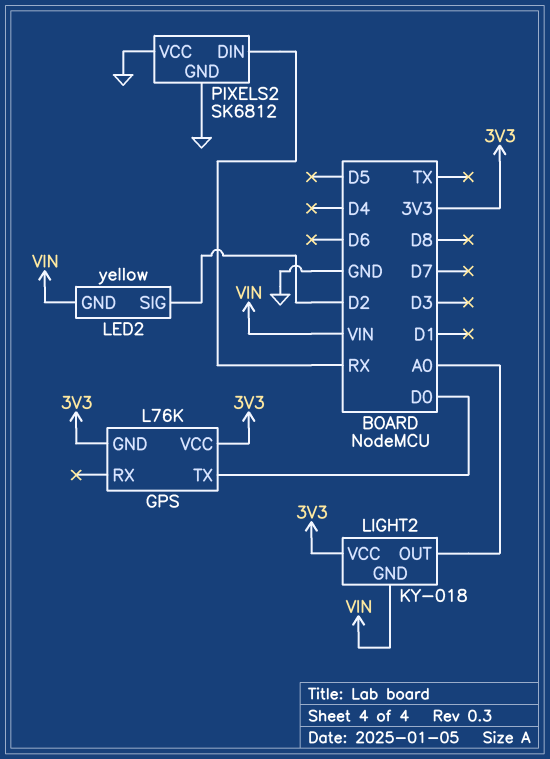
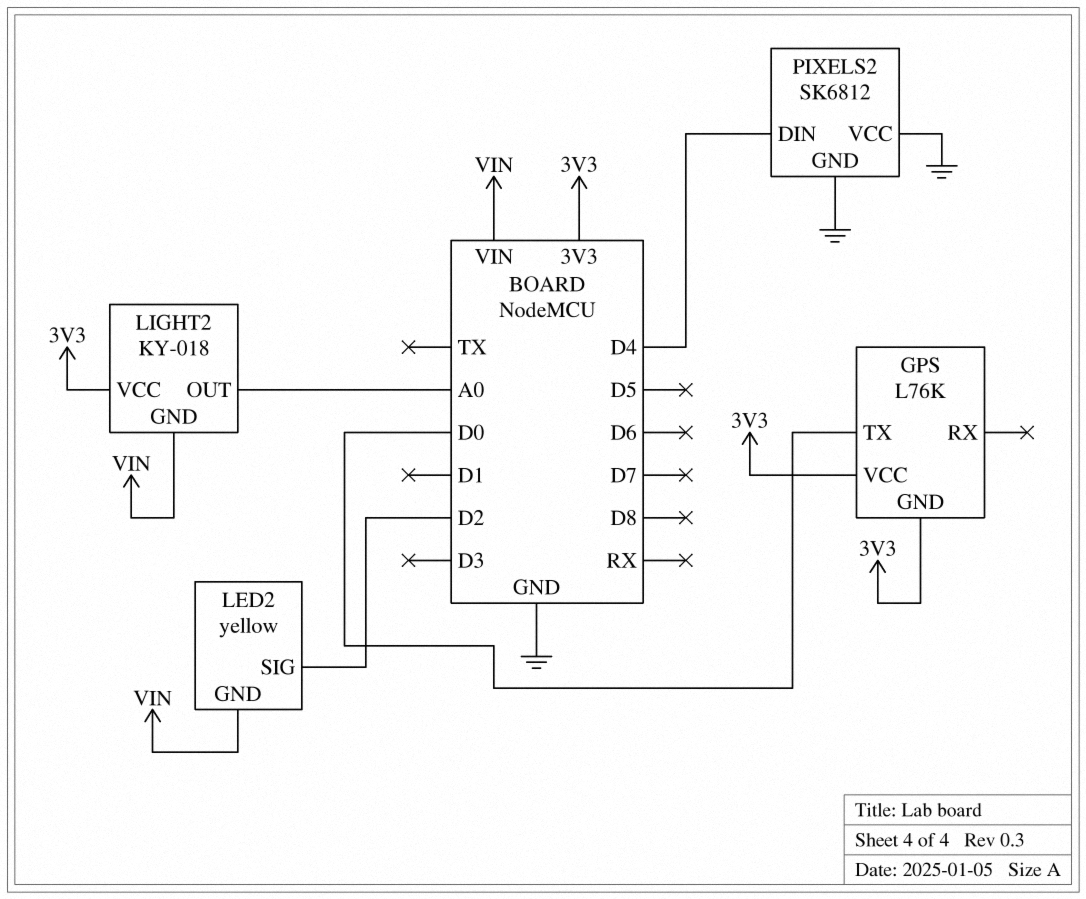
PIXELS2 pin DIN: RX -> D4

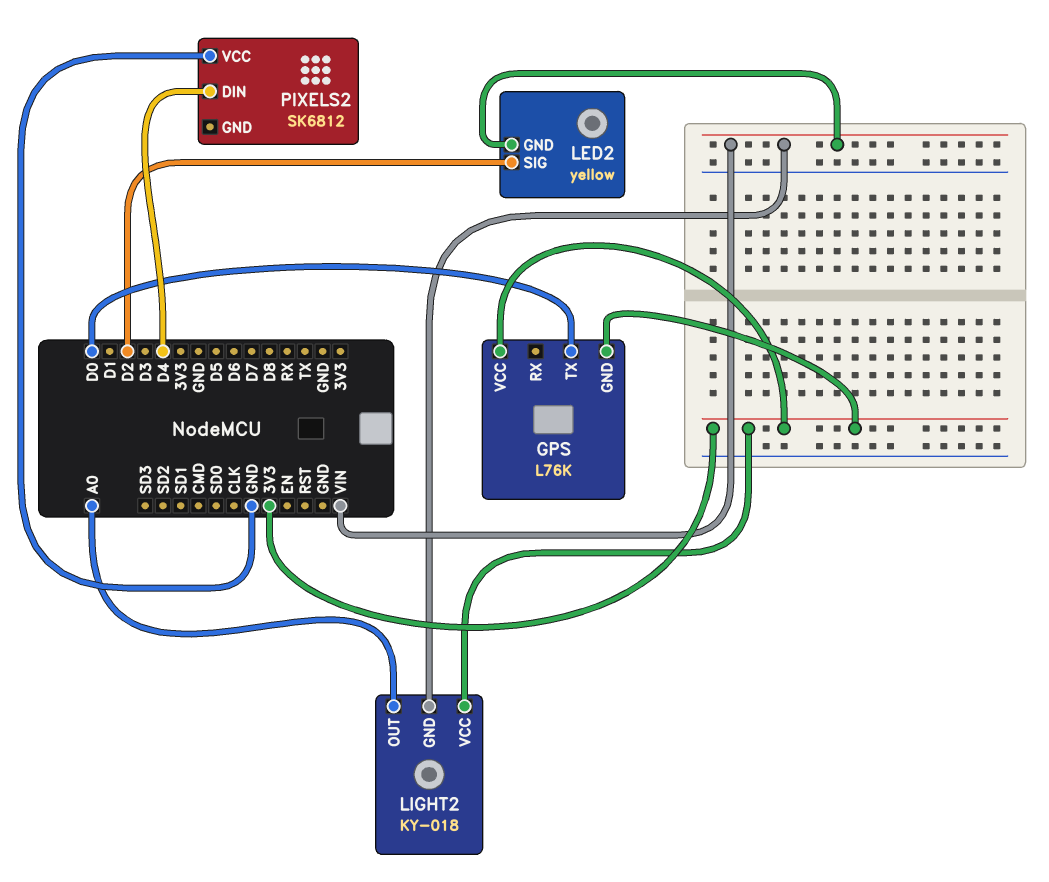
PIXELS2 pin GND: GND -> none

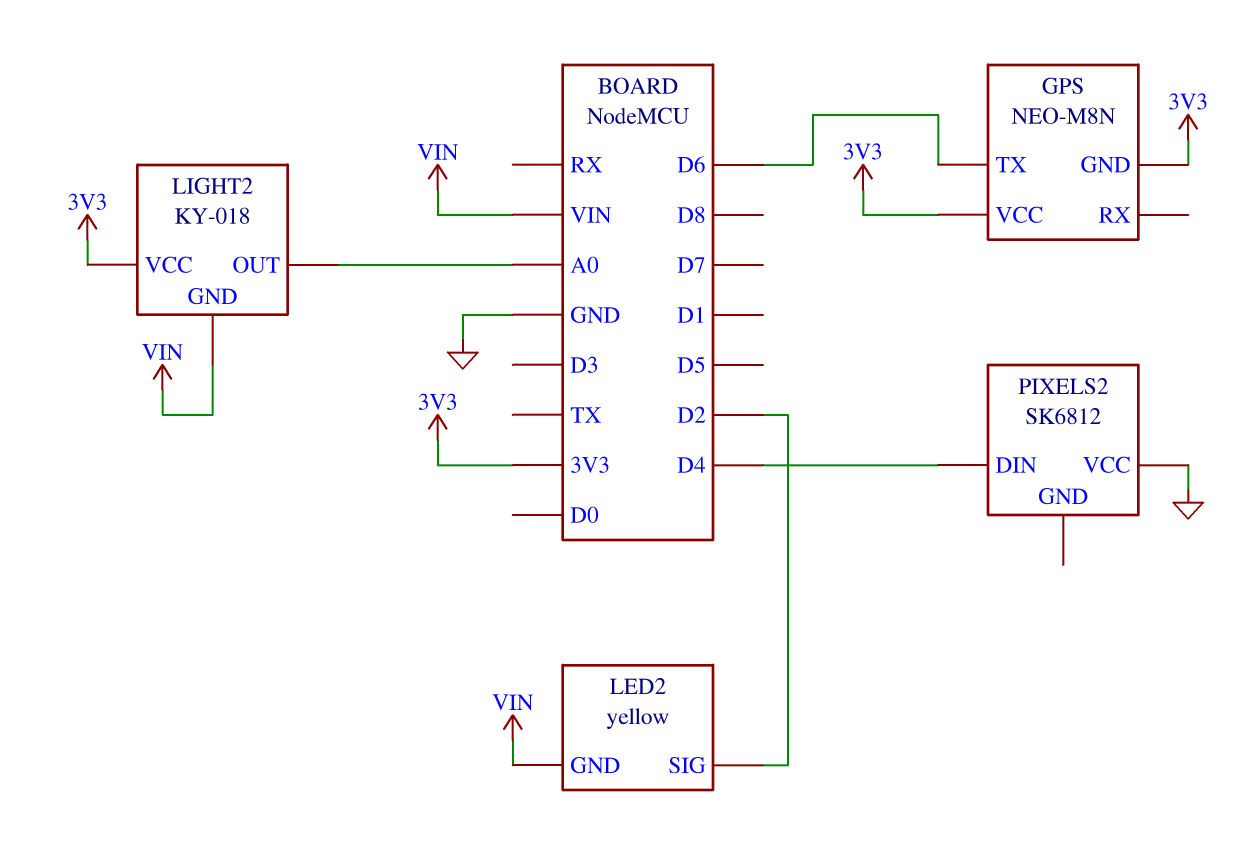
GPS: L76K -> NEO-M8N
GPS pin TX: D0 -> D6

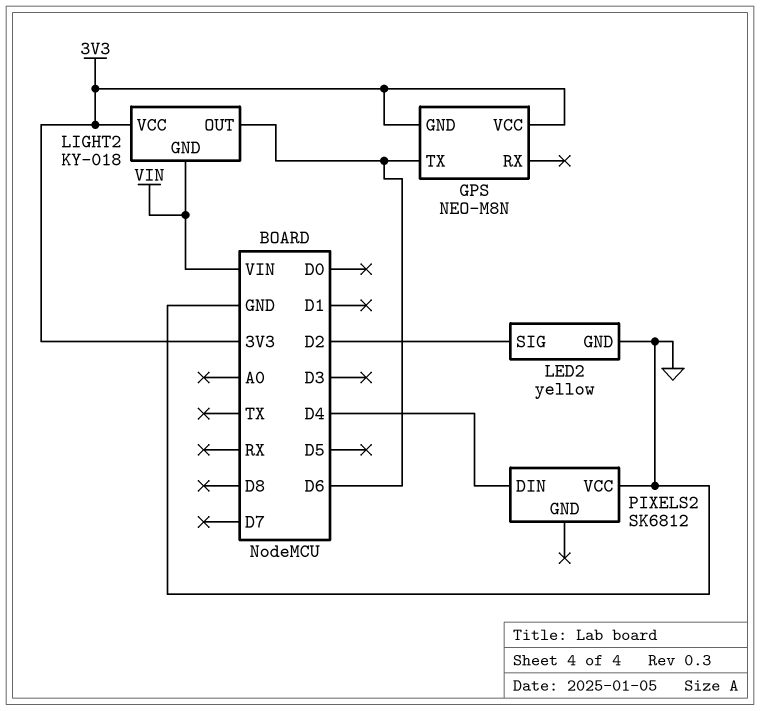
LED2 pin GND: VIN -> GND
LIGHT2 pin OUT: A0 -> D6

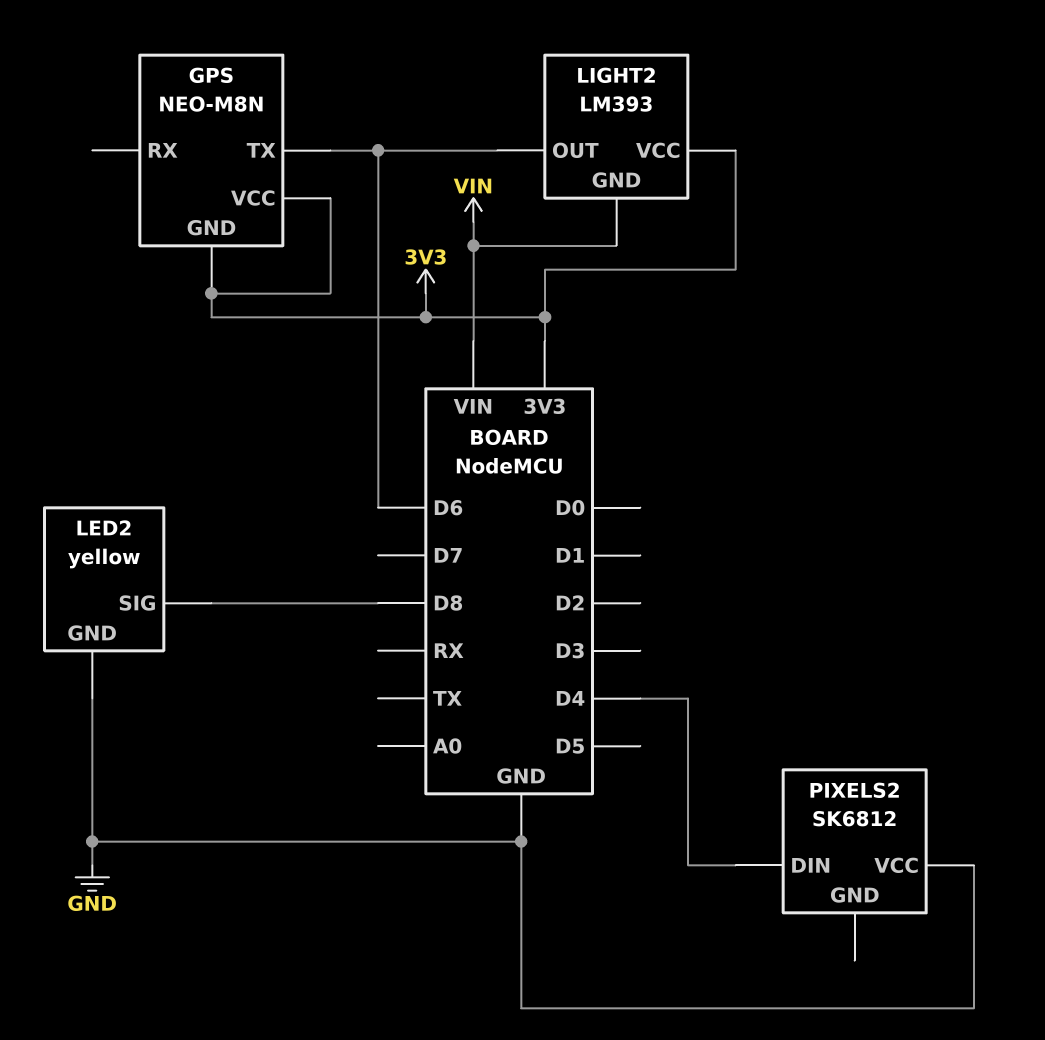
LED2 pin SIG: D2 -> D8
LIGHT2: KY-018 -> LM393

